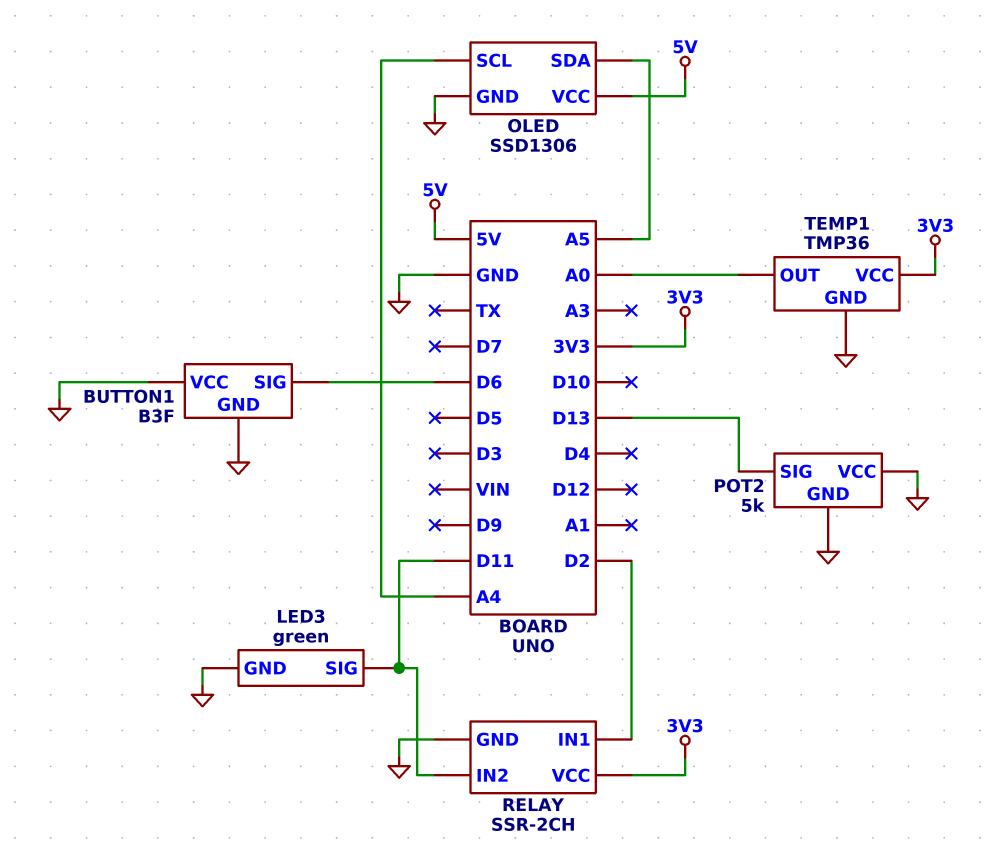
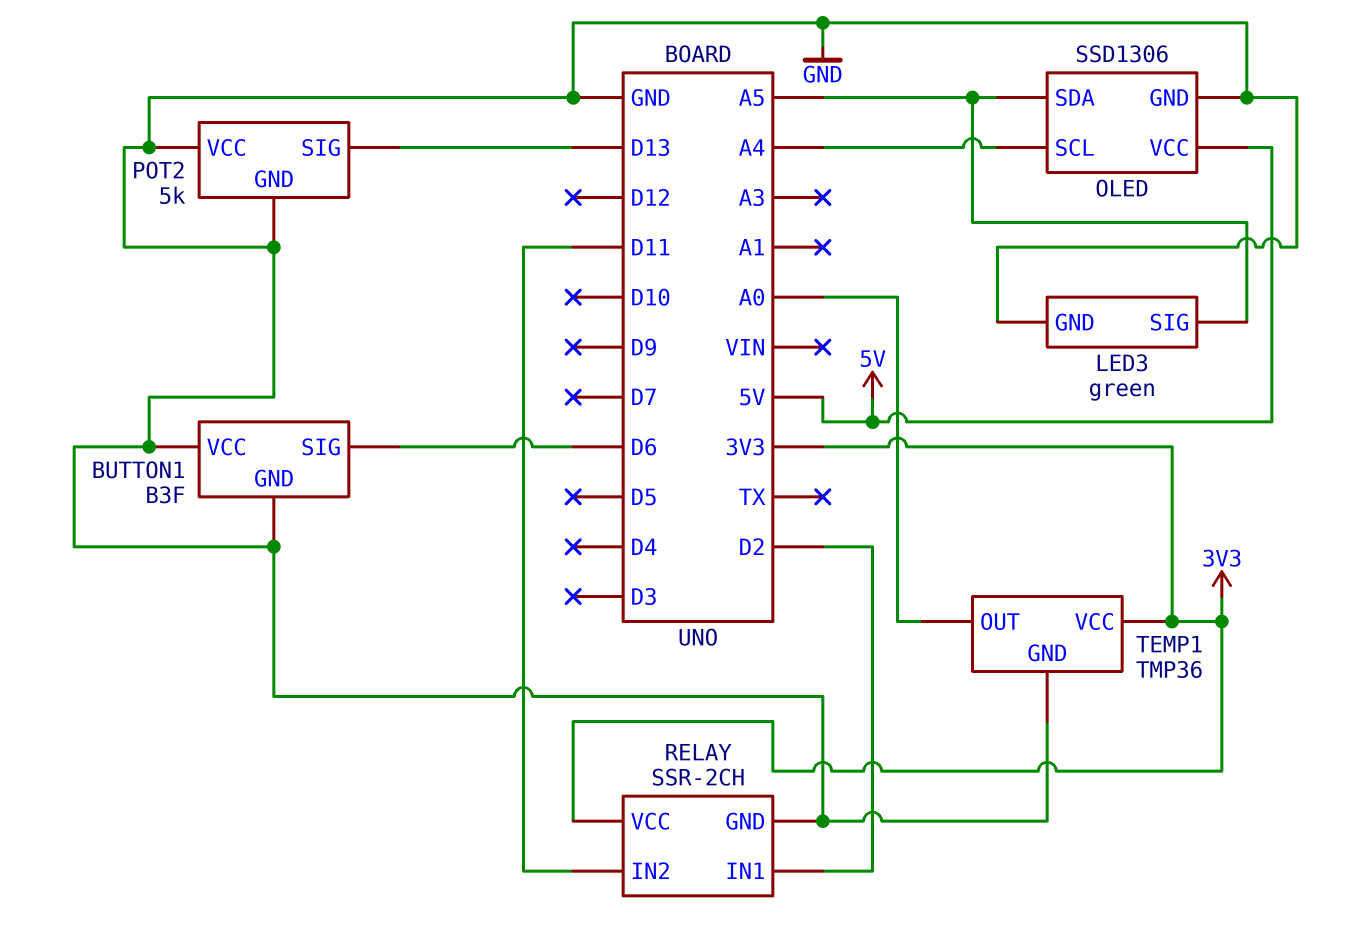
LED3 pin SIG: D11 -> A5

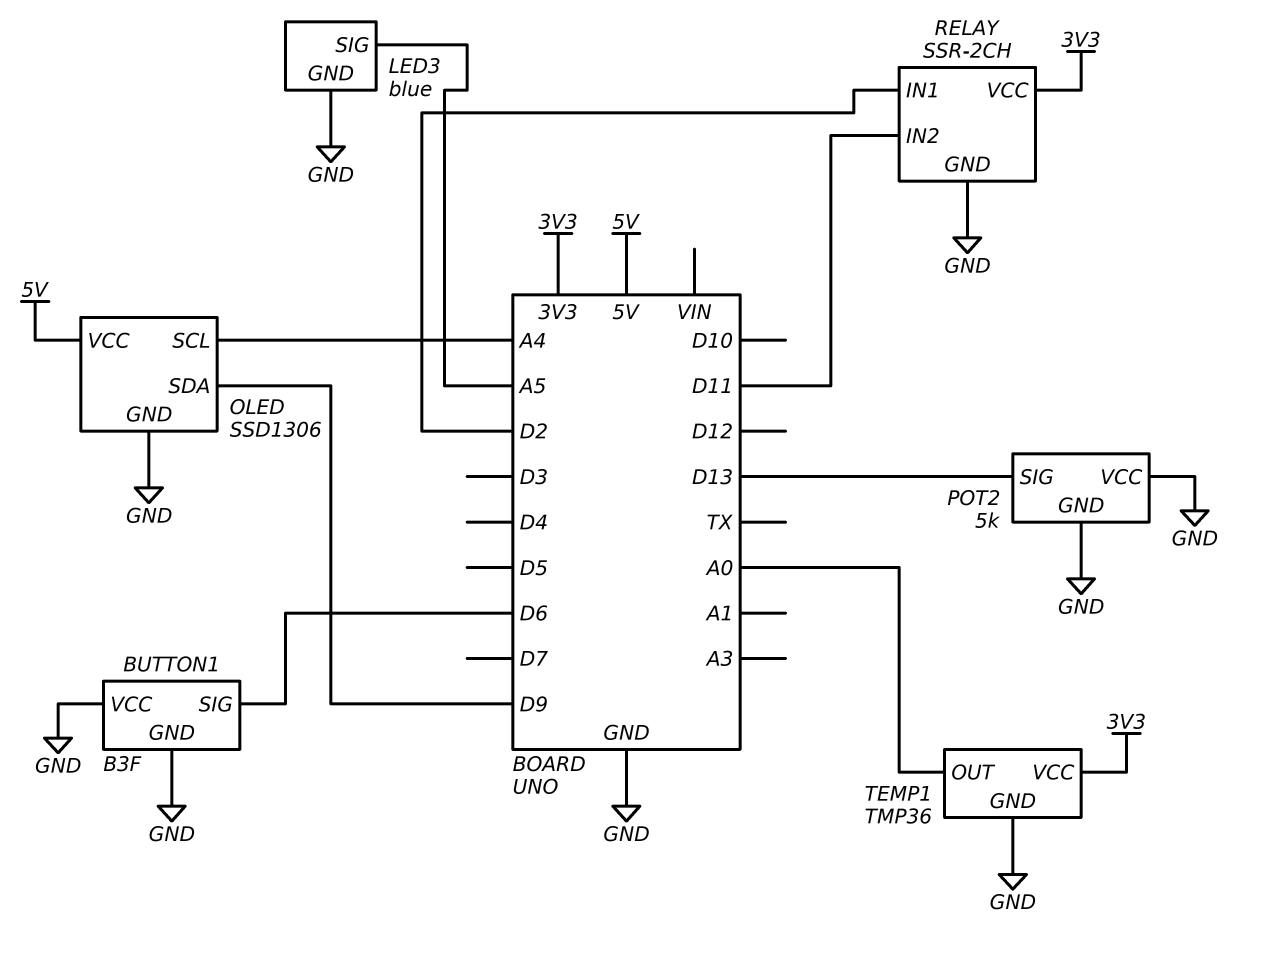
LED3: green -> blue
OLED pin SDA: A5 -> D9

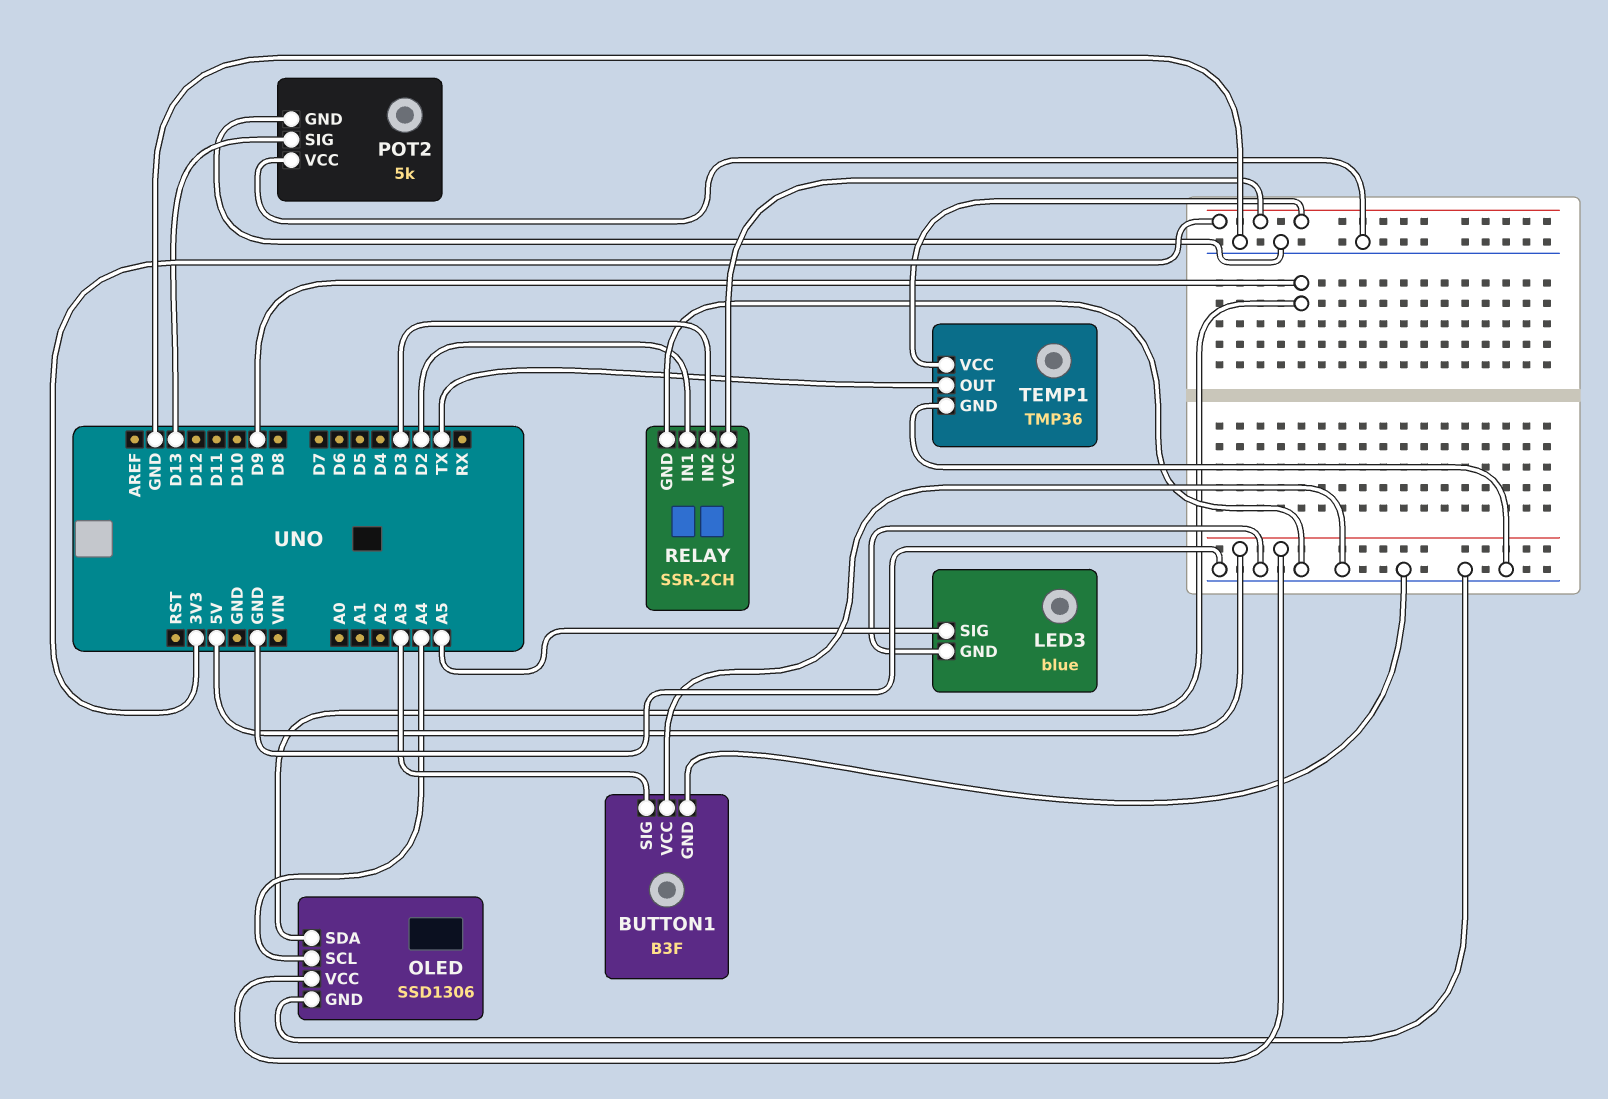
BUTTON1 pin SIG: D6 -> A3
RELAY pin IN2: D11 -> D3
TEMP1 pin OUT: A0 -> TX

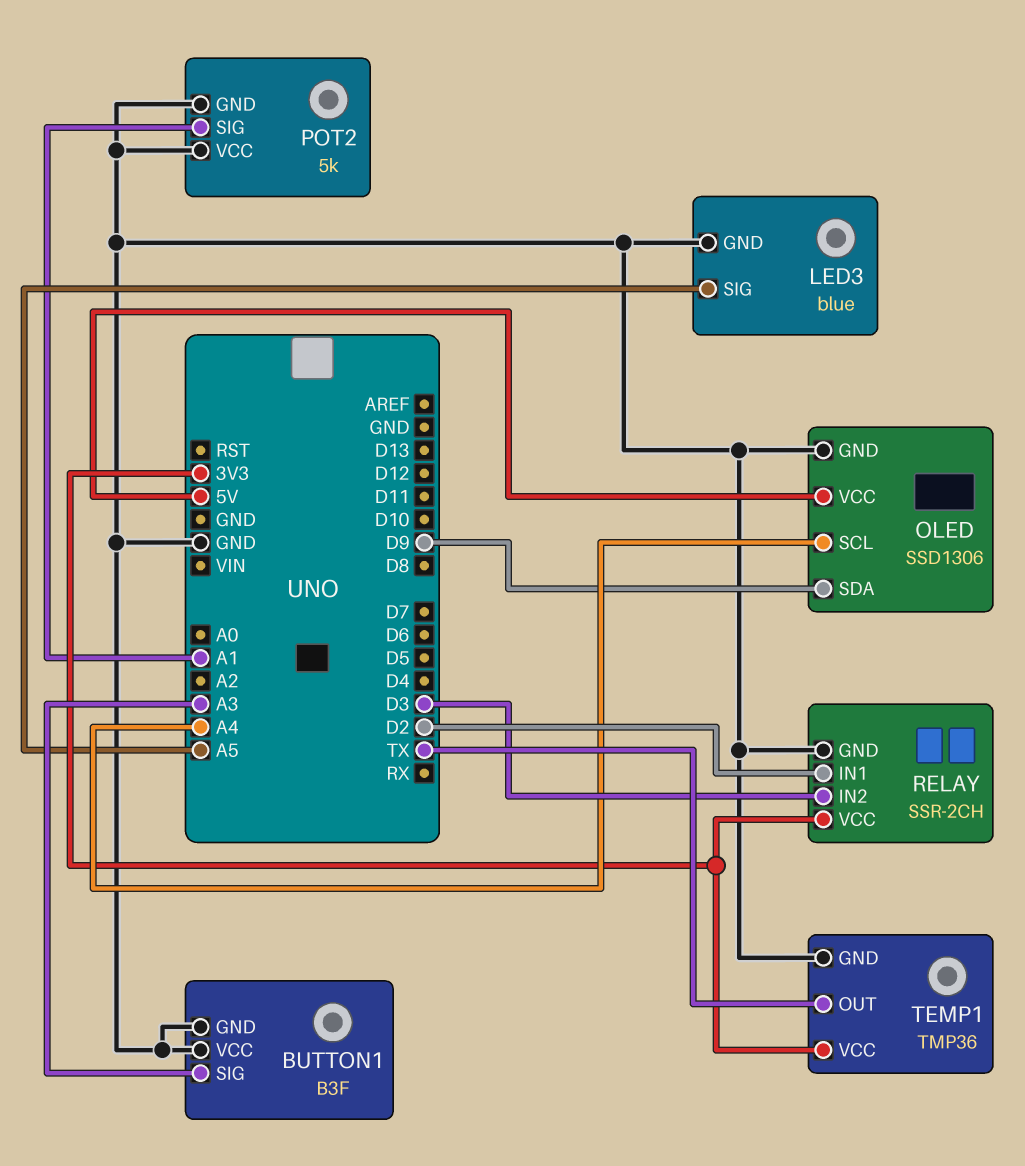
POT2 pin SIG: D13 -> A1

